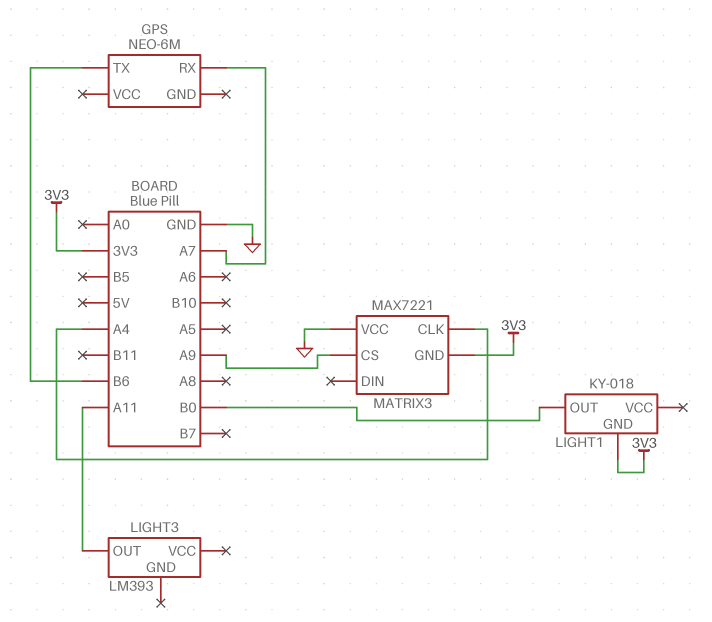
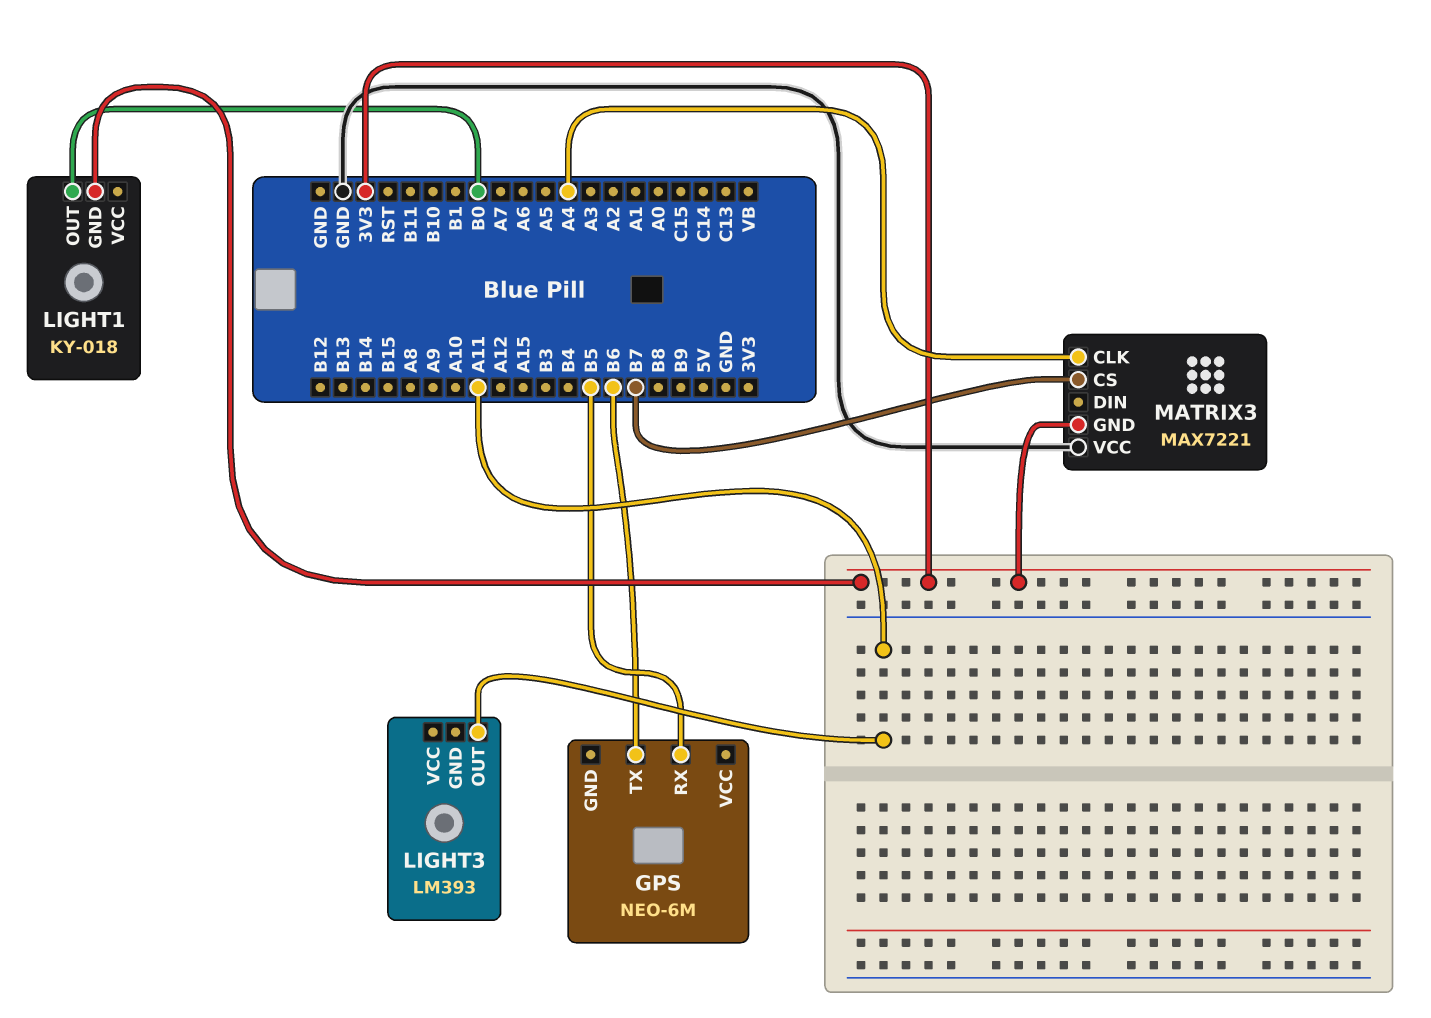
GPS pin RX: A7 -> B5
MATRIX3 pin CS: A9 -> B7

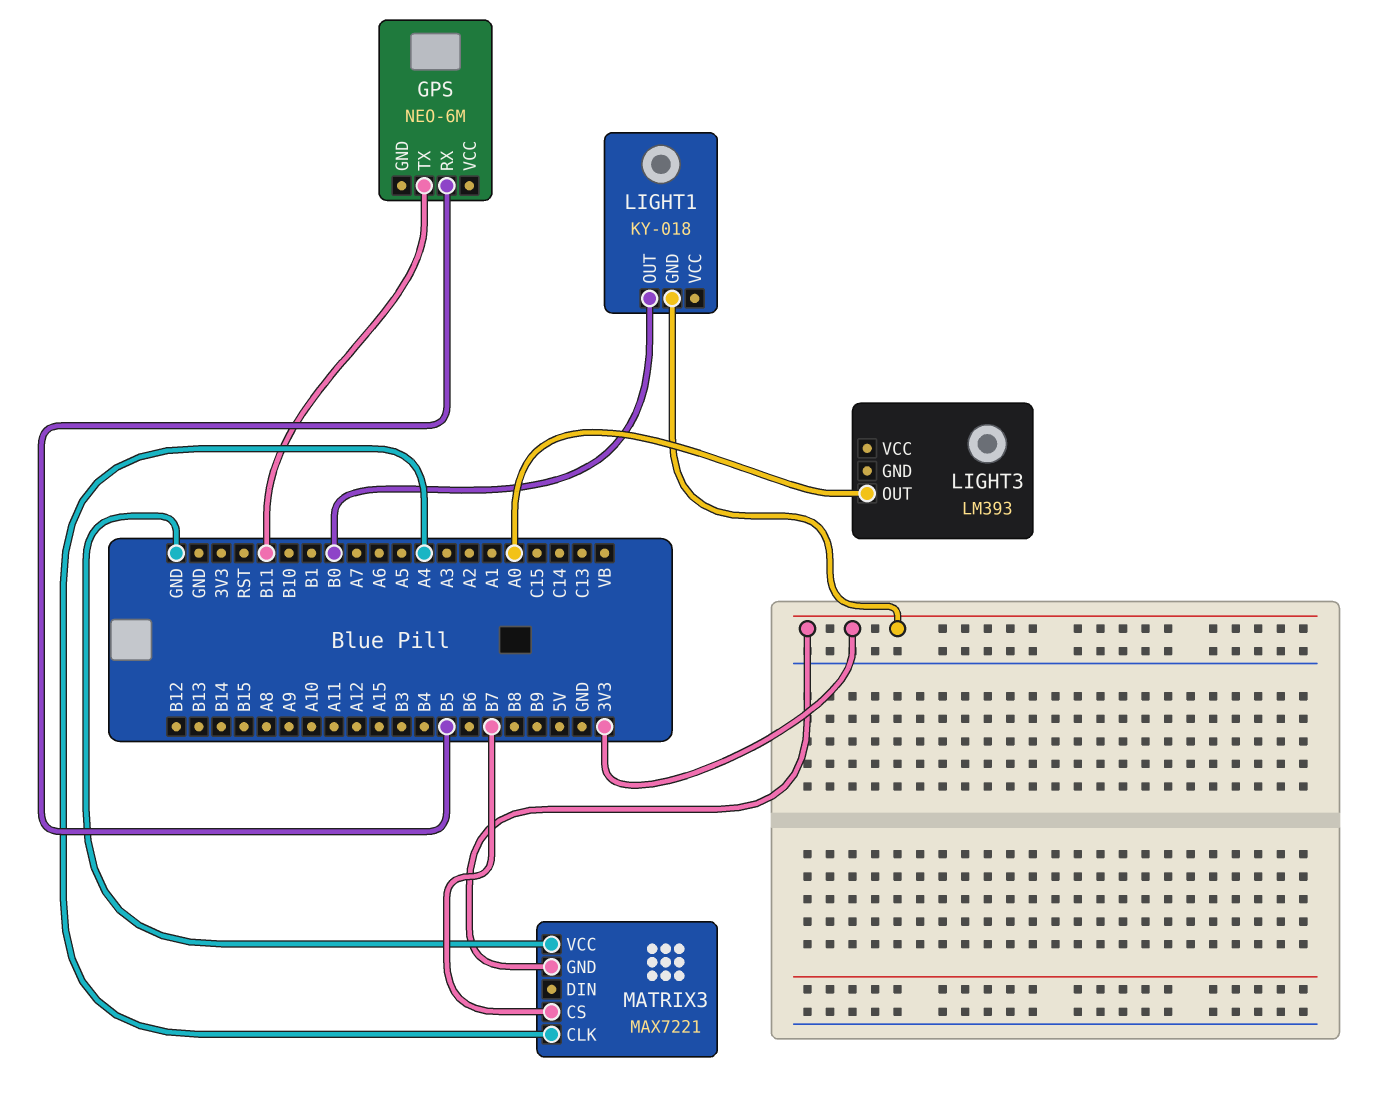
GPS pin TX: B6 -> B11
LIGHT3 pin OUT: A11 -> A0

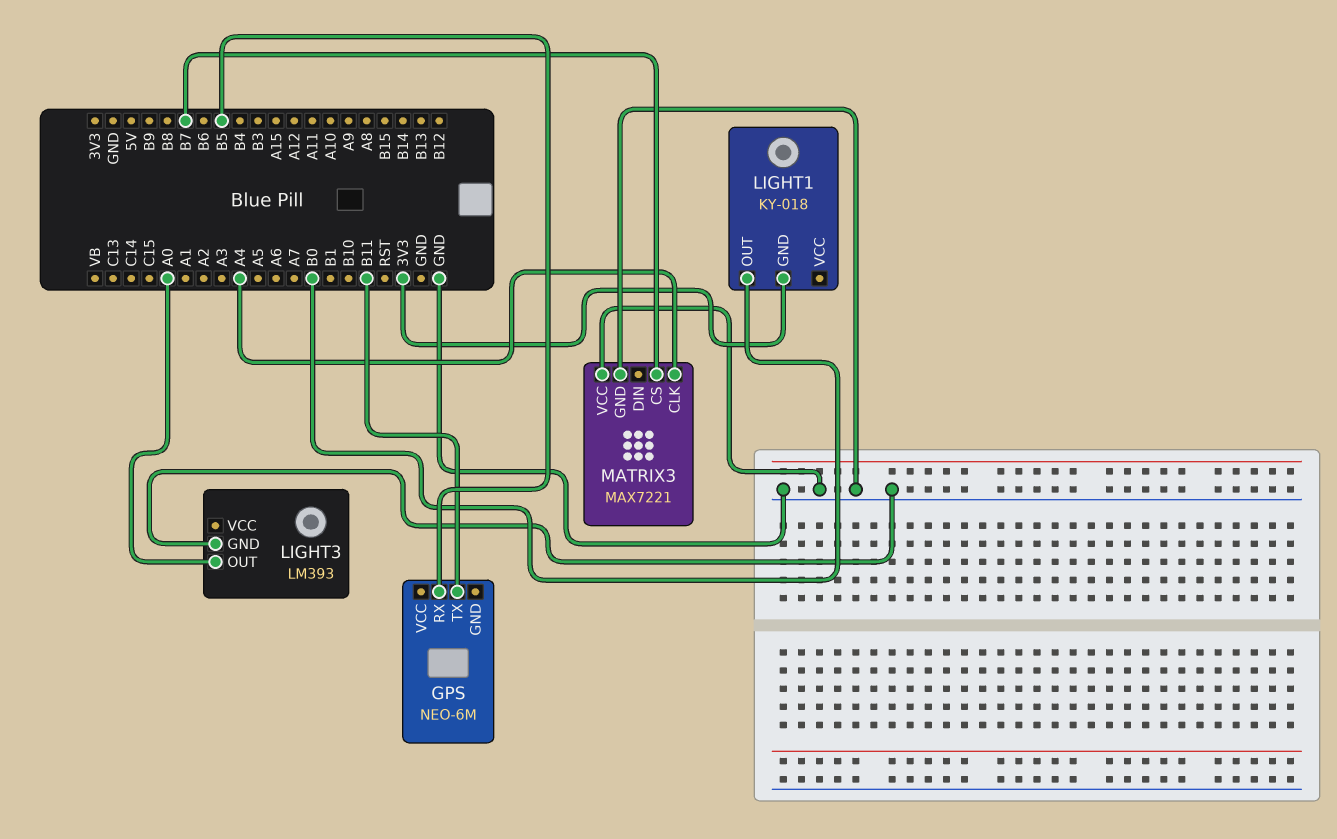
LIGHT3 pin GND: none -> GND
MATRIX3 pin GND: 3V3 -> GND

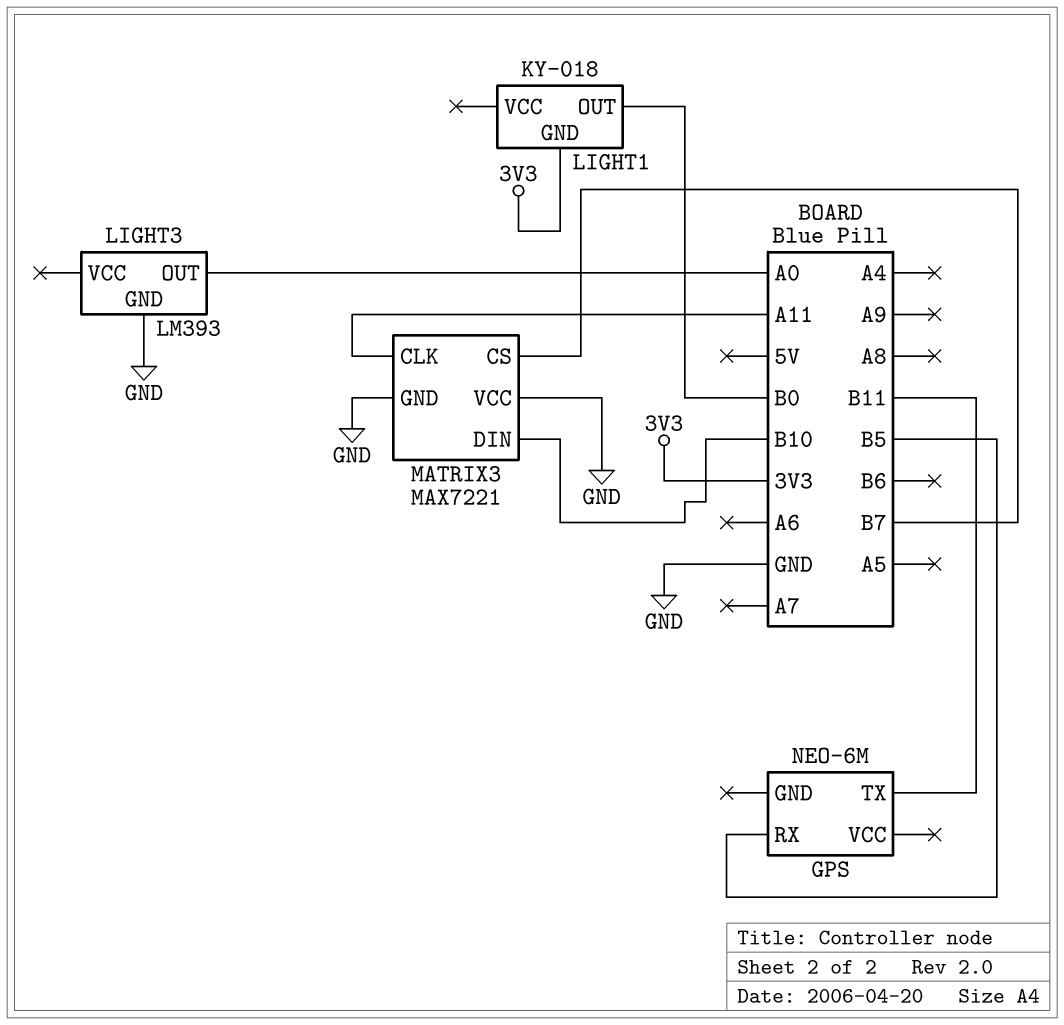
MATRIX3 pin CLK: A4 -> A11
MATRIX3 pin DIN: none -> B10

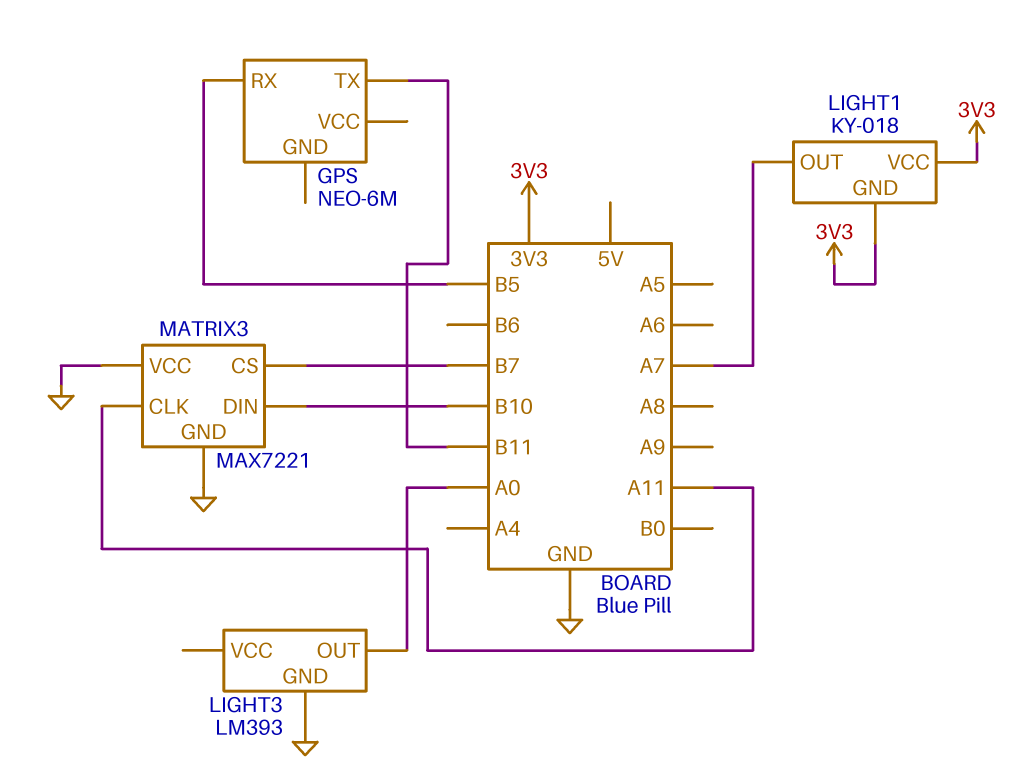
LIGHT1 pin OUT: B0 -> A7
LIGHT1 pin VCC: none -> 3V3

